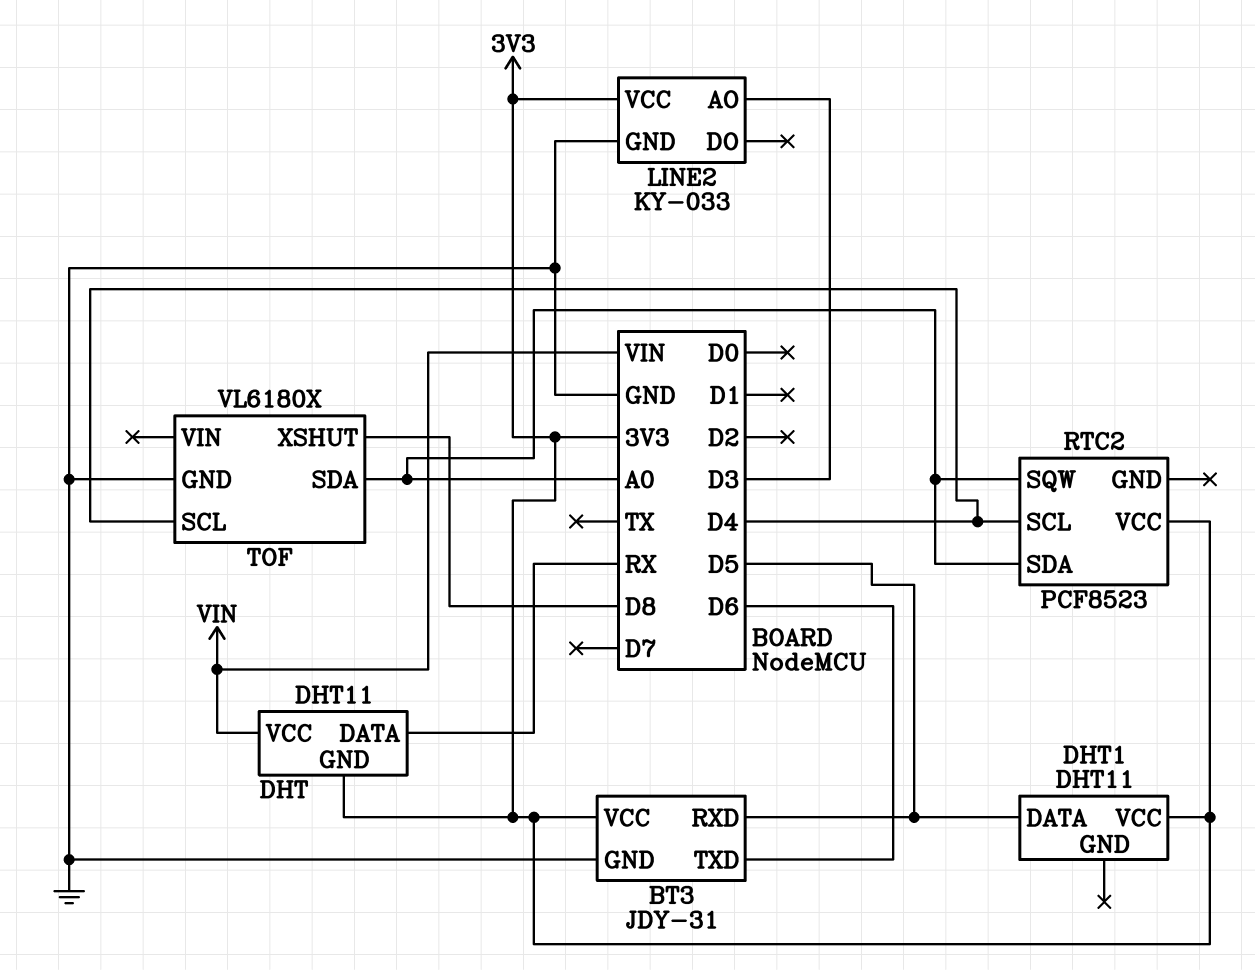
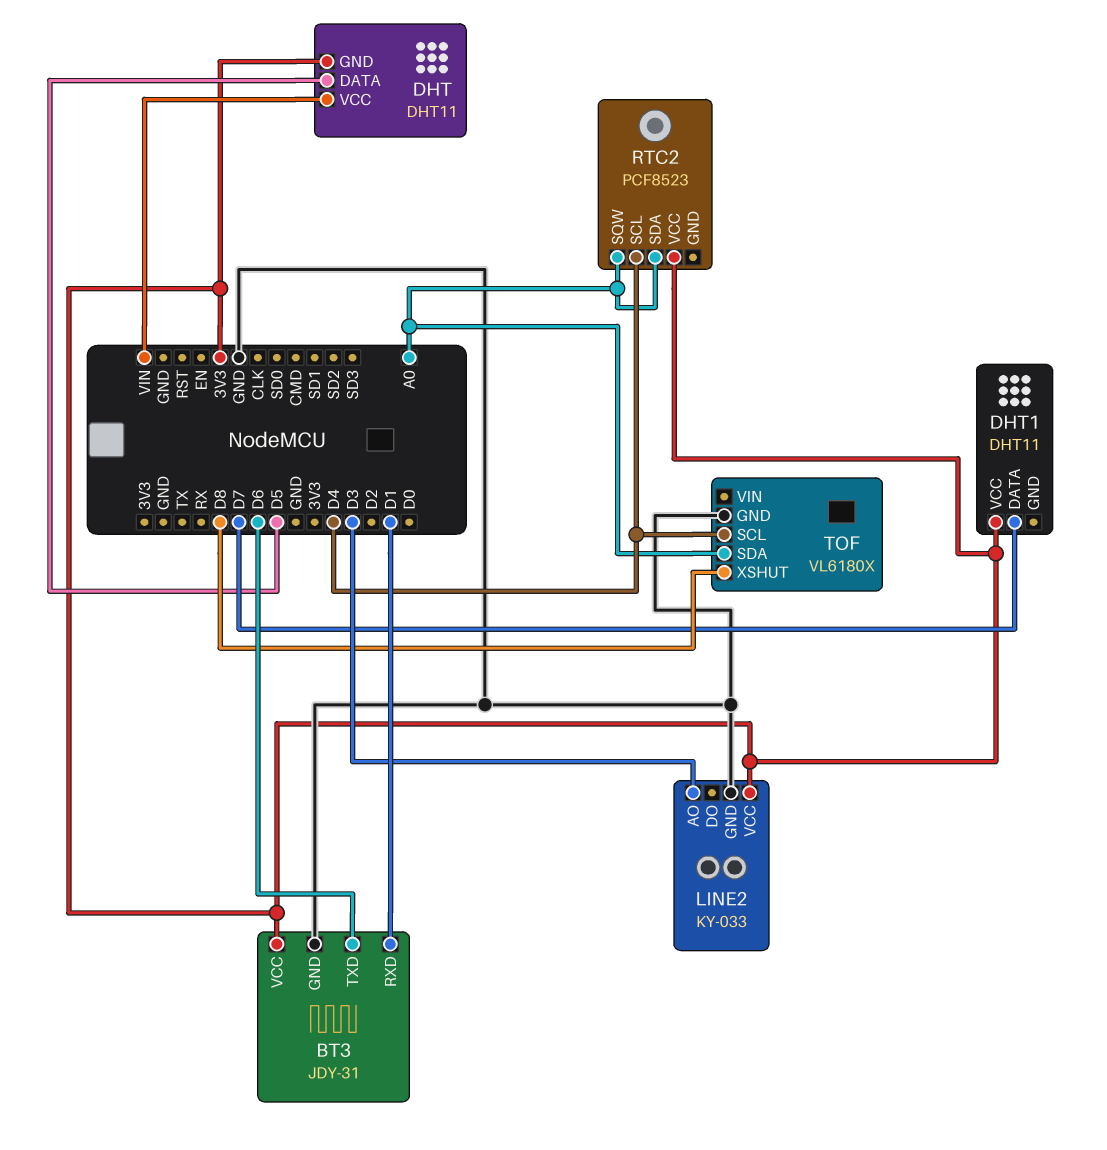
BT3 pin RXD: D5 -> D1
DHT pin DATA: RX -> D5
DHT1 pin DATA: D5 -> D7

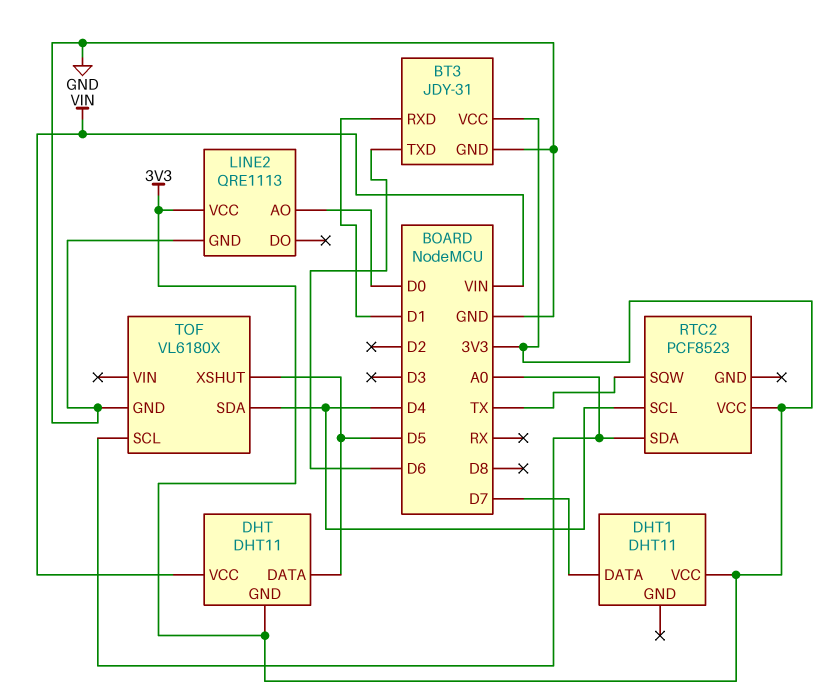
LINE2: KY-033 -> QRE1113
LINE2 pin AO: D3 -> D0
RTC2 pin SQW: A0 -> TX
TOF pin SCL: D4 -> A0
TOF pin SDA: A0 -> D4
TOF pin XSHUT: D8 -> D5

